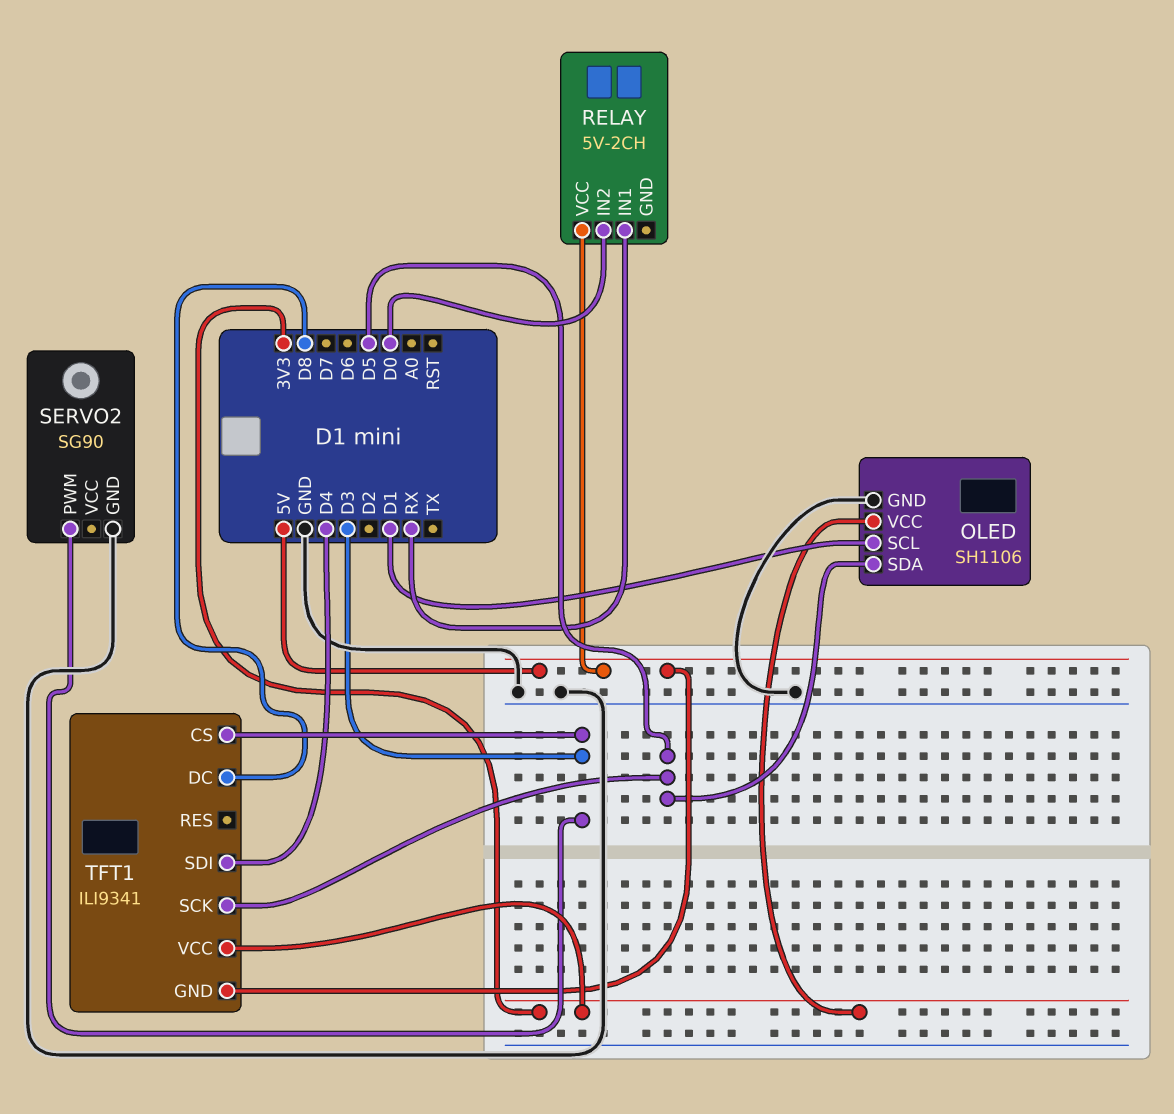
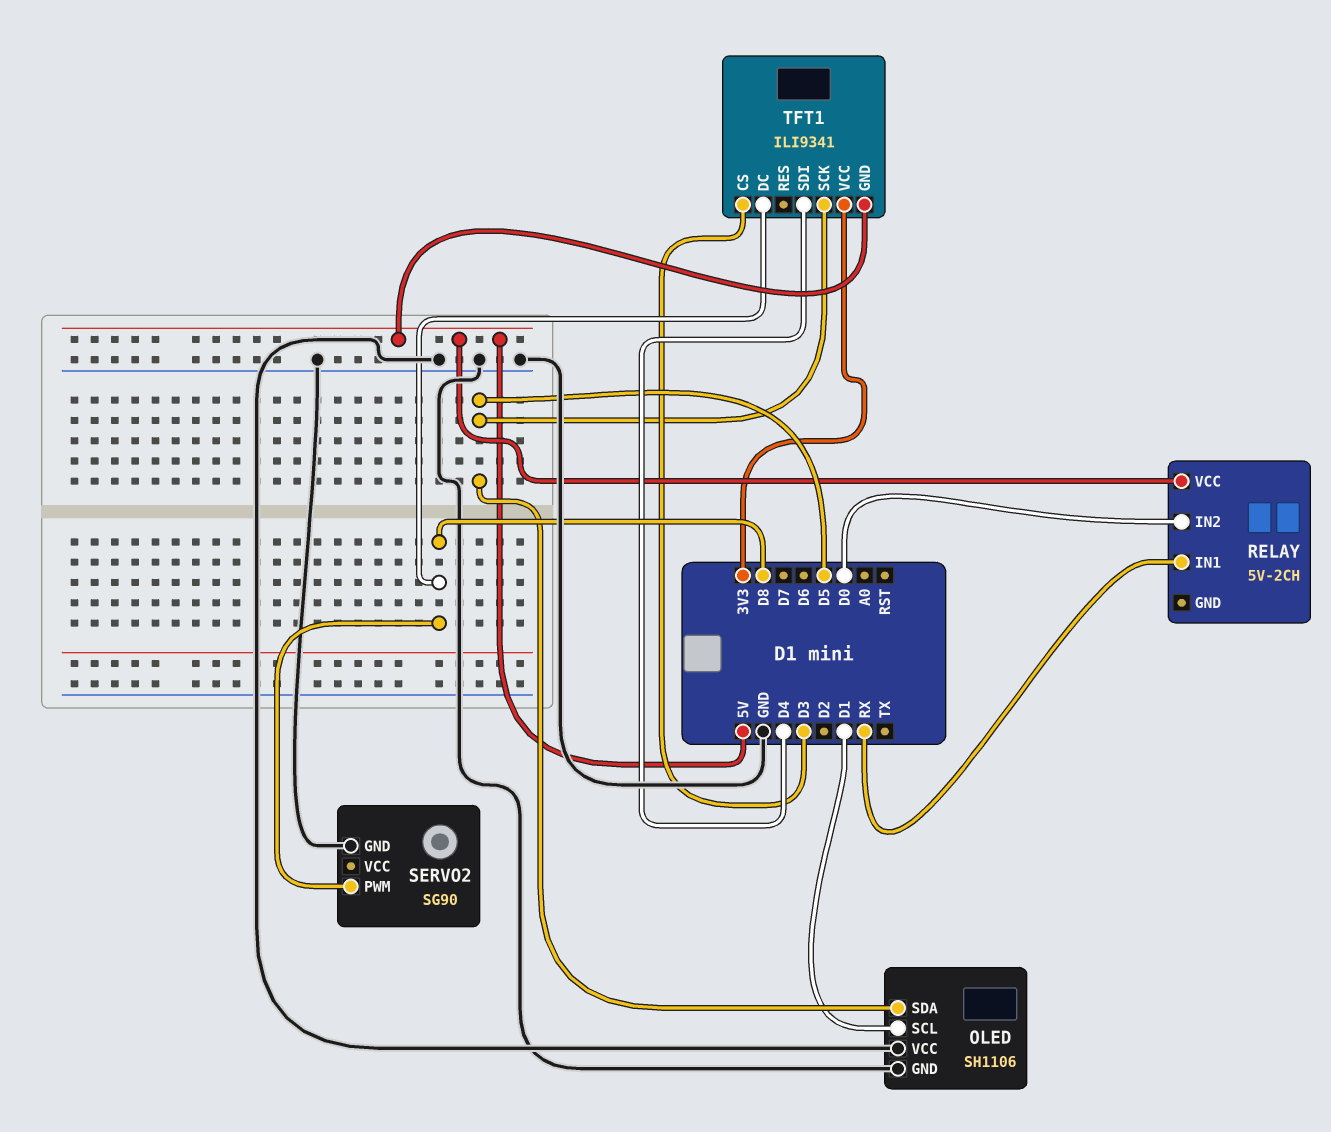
OLED pin VCC: 3V3 -> GND
SERVO2 pin PWM: D3 -> D8

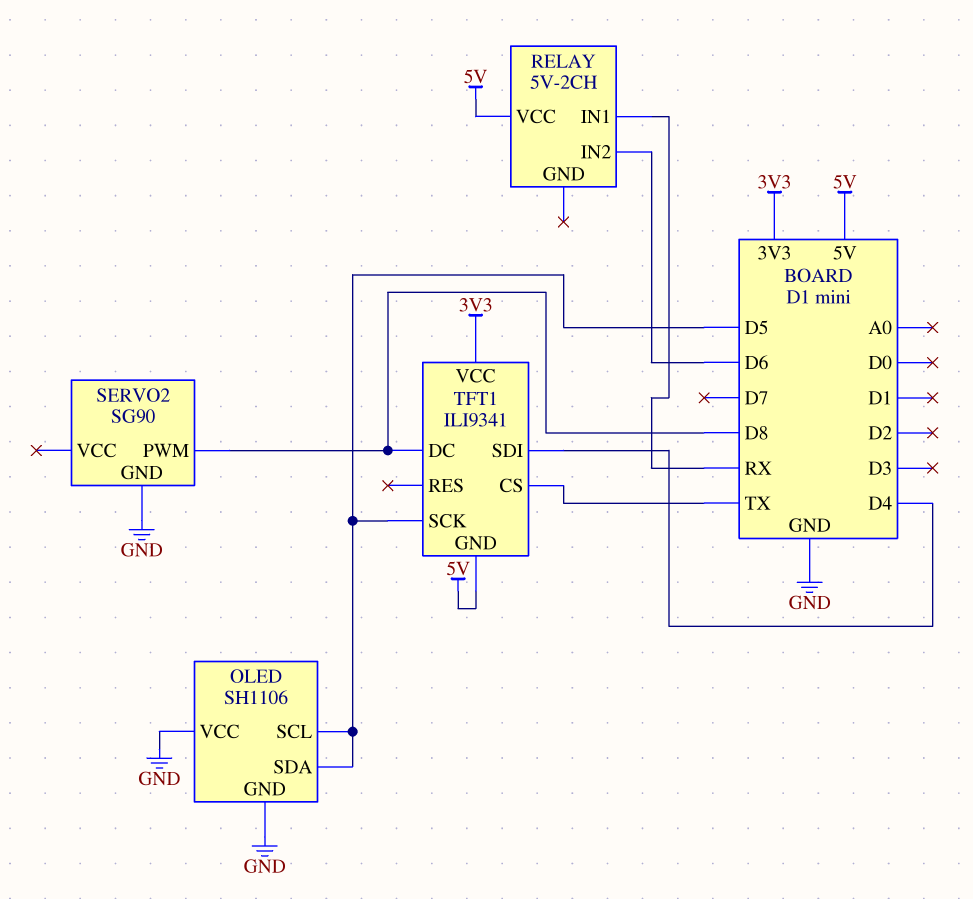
OLED pin SCL: D1 -> D5
RELAY pin IN2: D0 -> D6
TFT1 pin CS: D3 -> TX

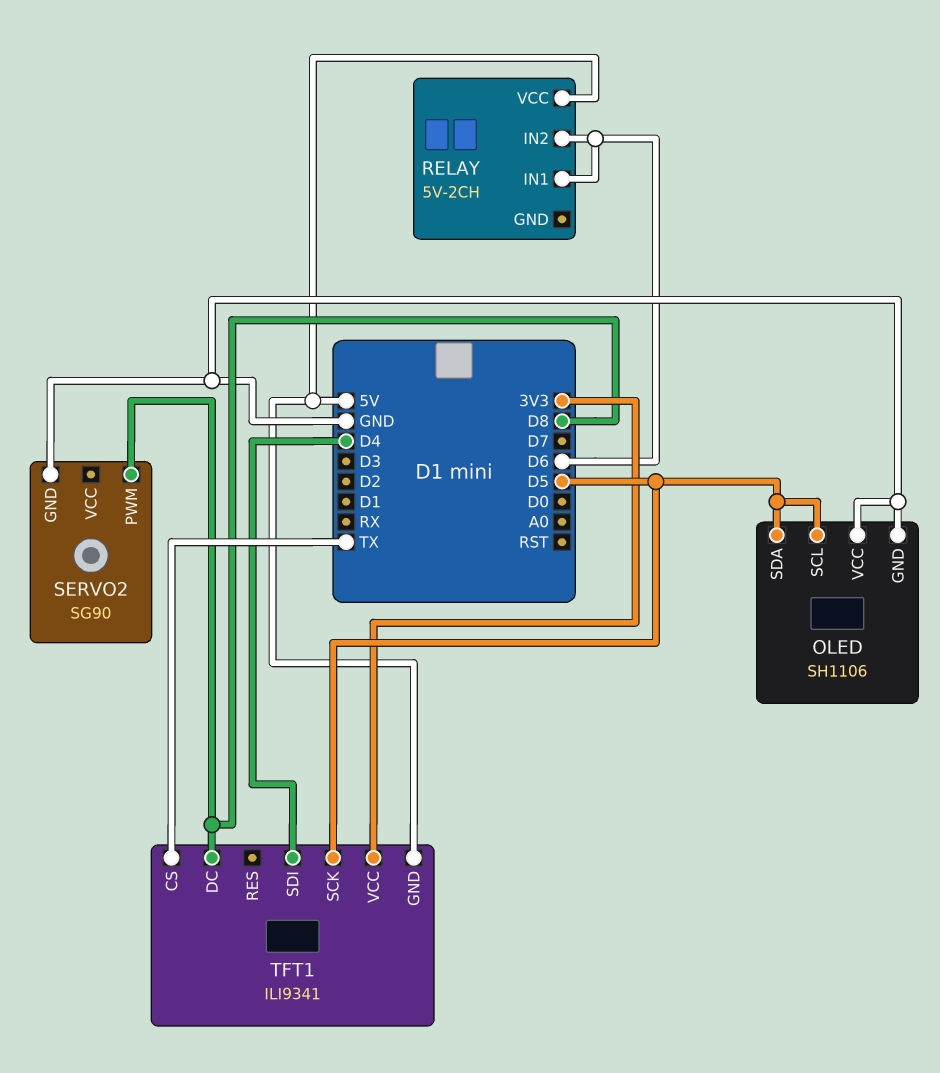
RELAY pin IN1: RX -> D6

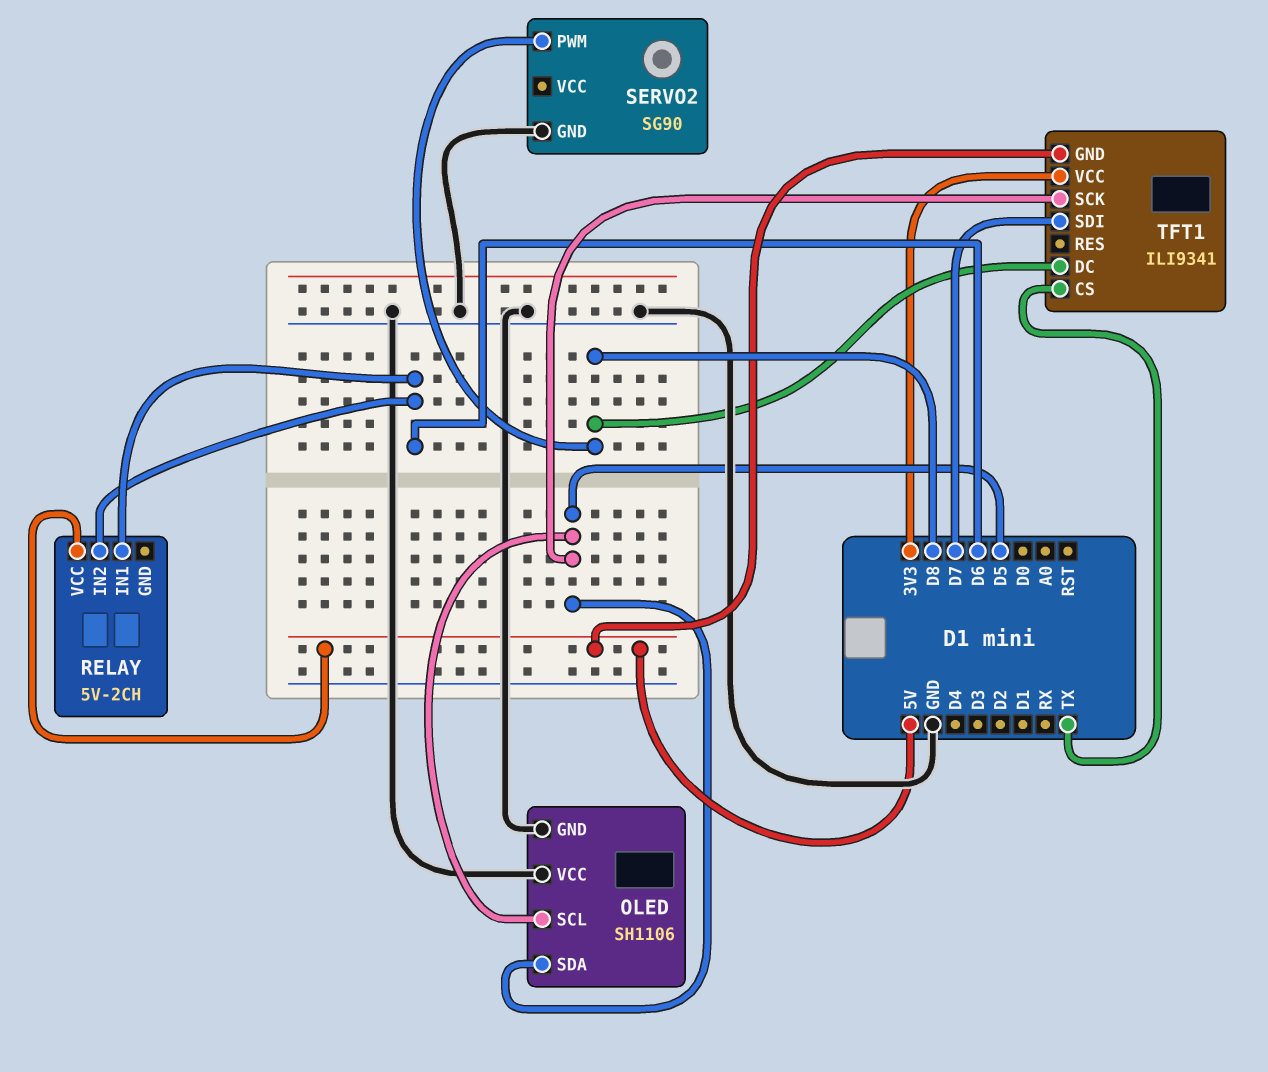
TFT1 pin SDI: D4 -> D7

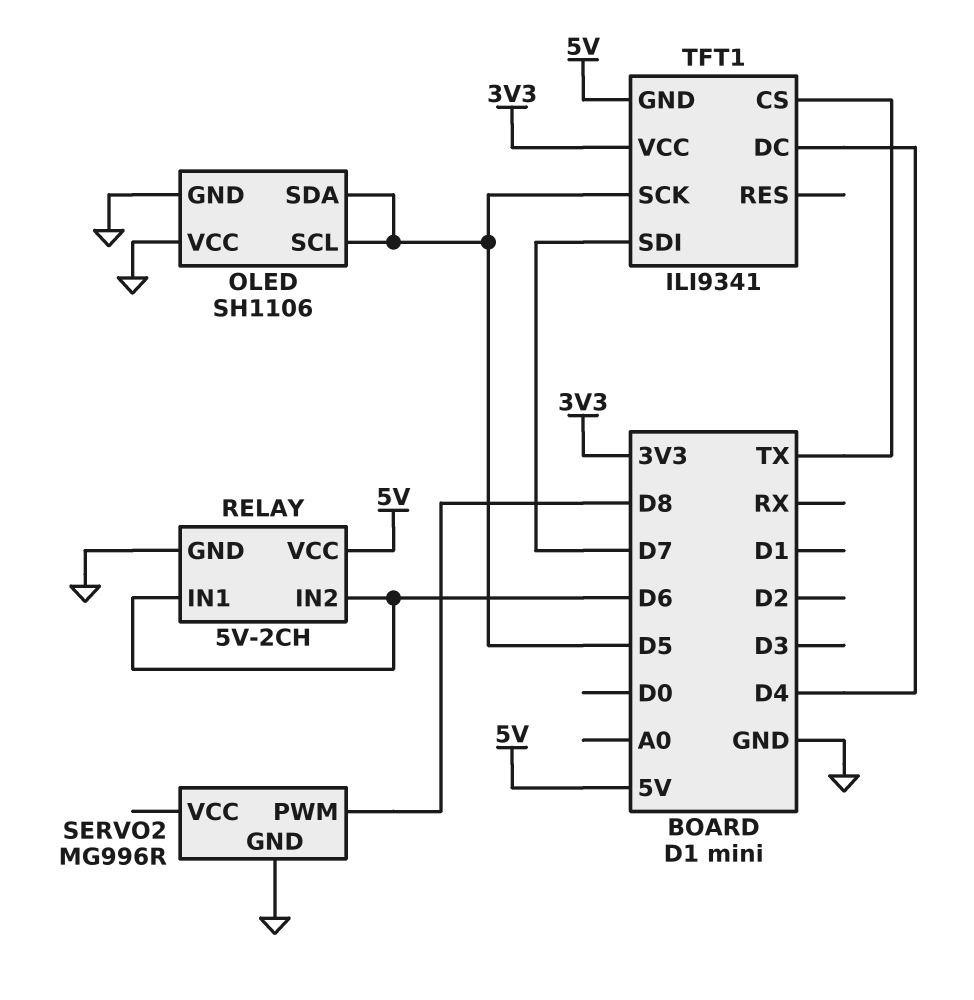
RELAY pin GND: none -> GND
SERVO2: SG90 -> MG996R
TFT1 pin DC: D8 -> D4

